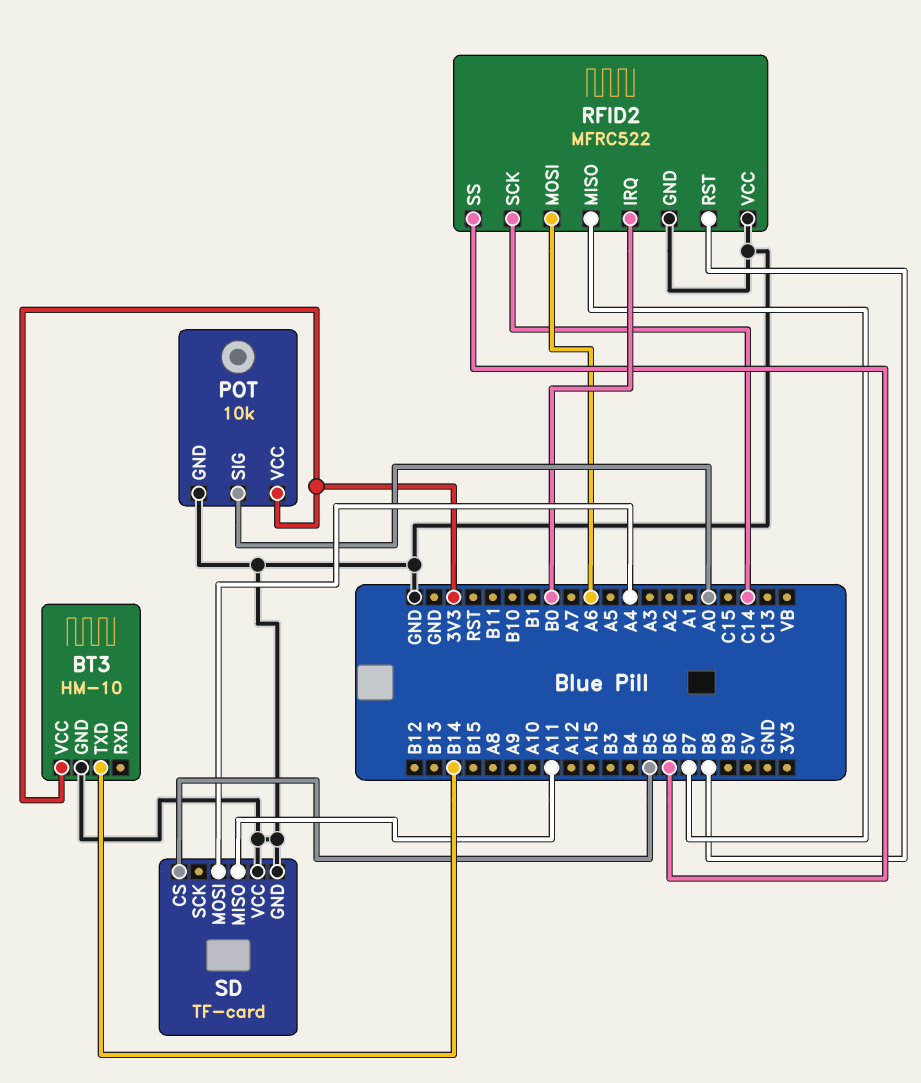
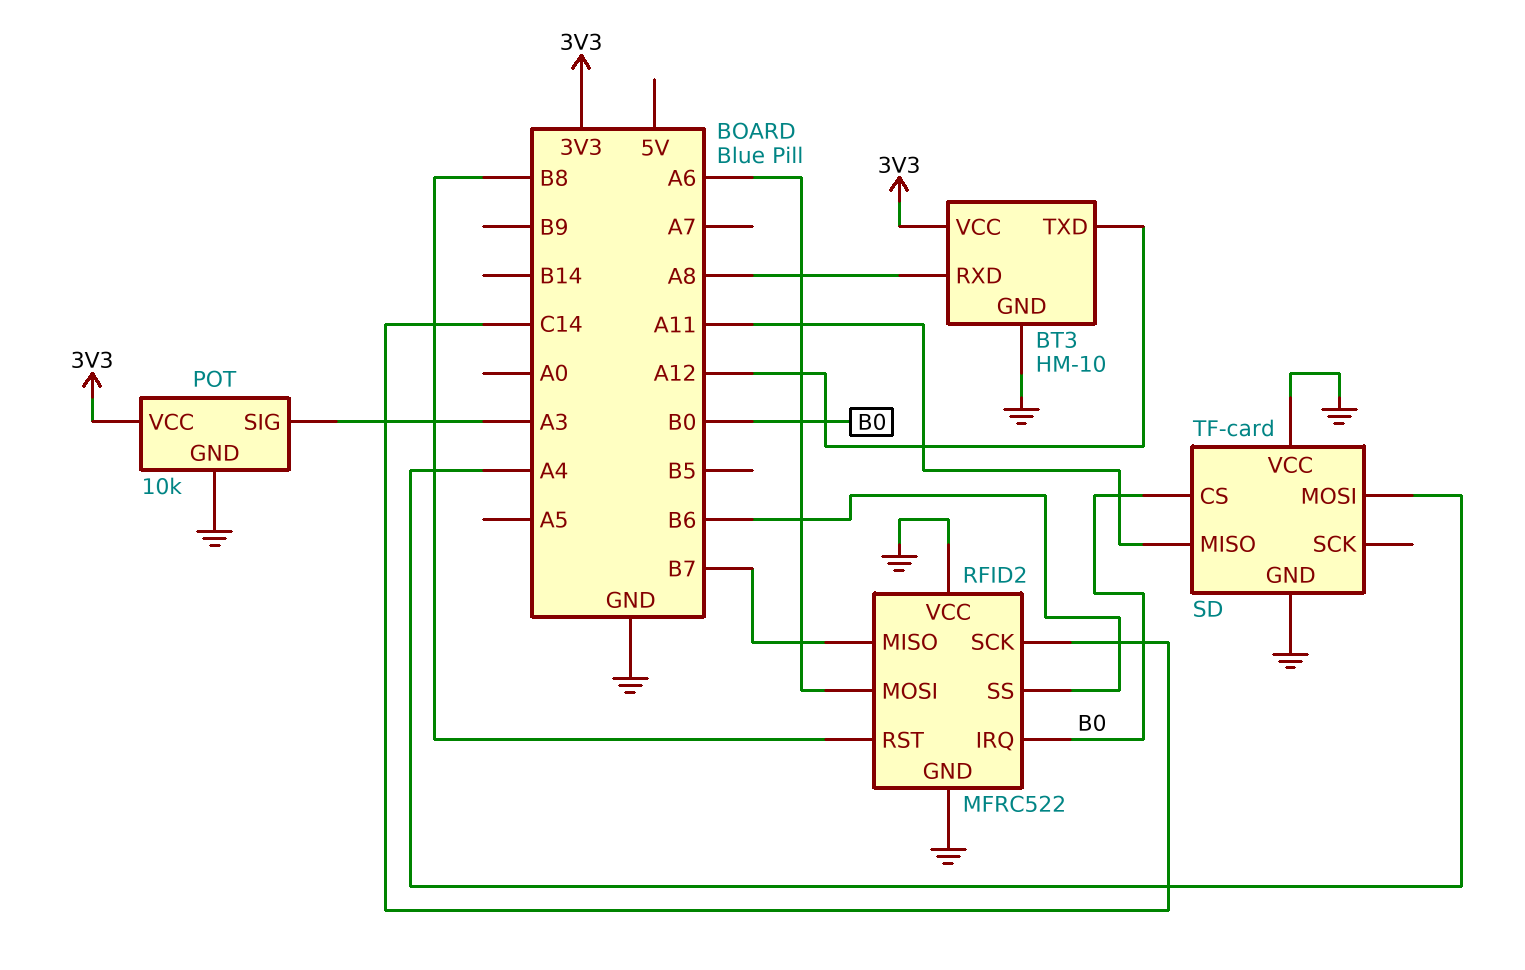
BT3 pin RXD: none -> A8
BT3 pin TXD: B14 -> A12
POT pin SIG: A0 -> A3
SD pin CS: B5 -> B0

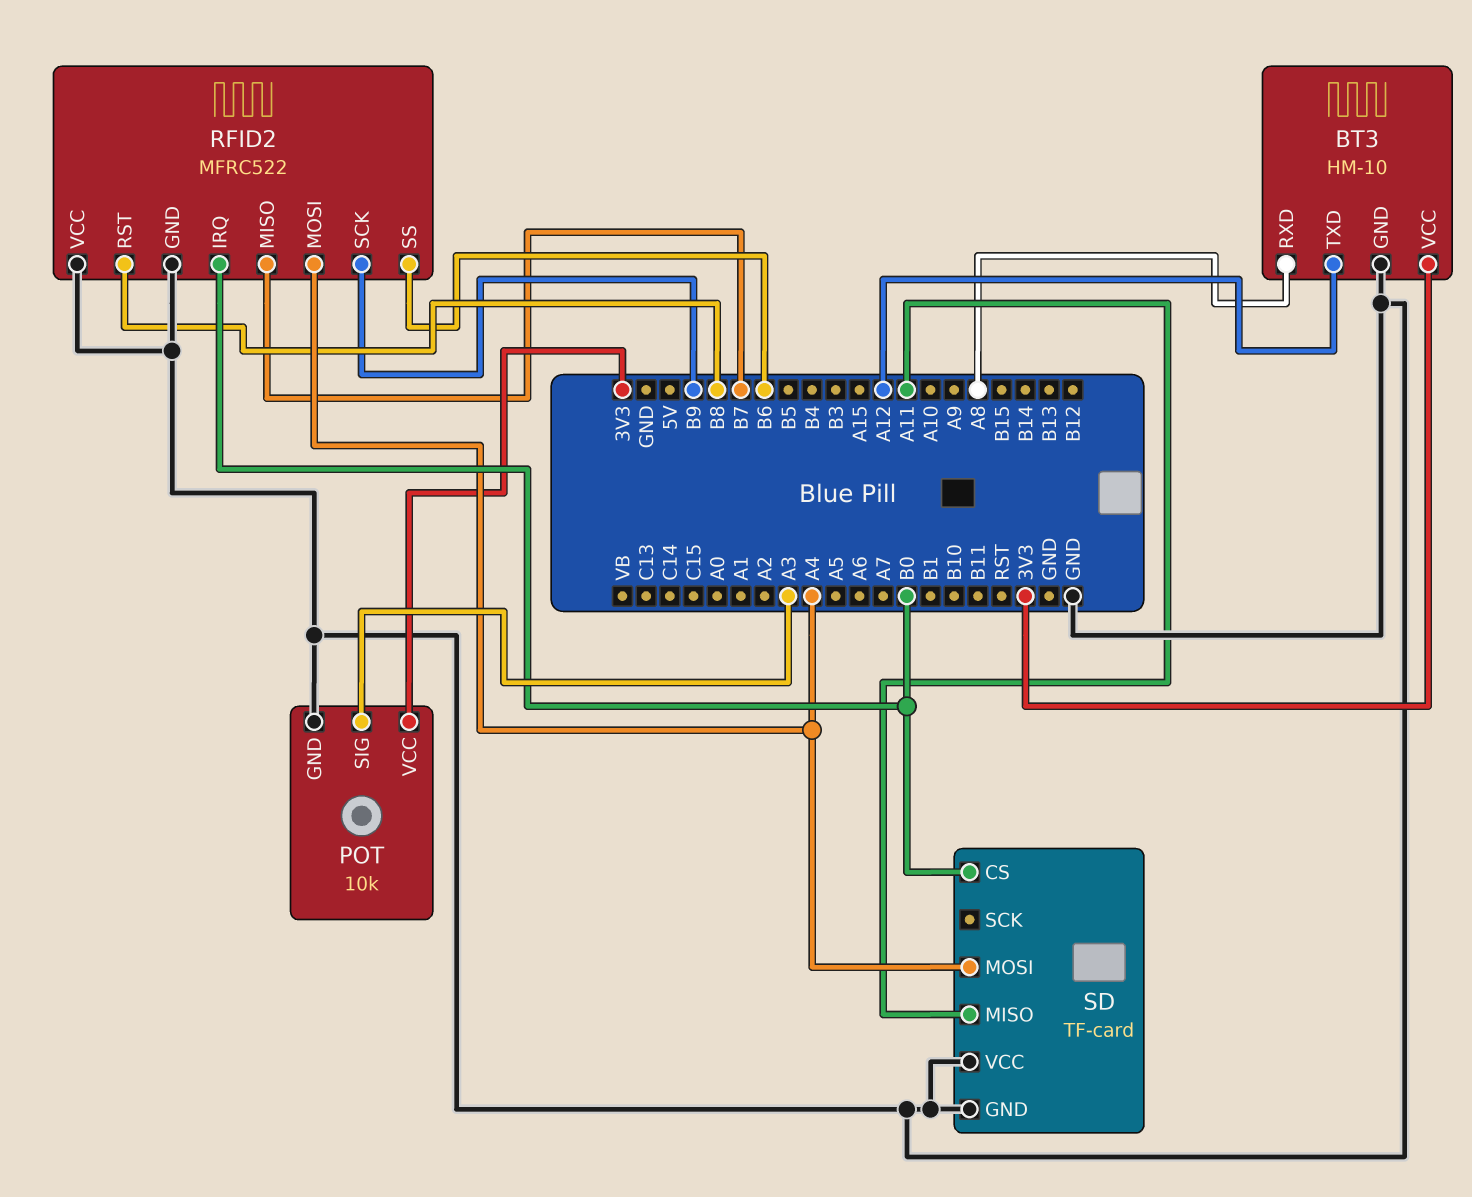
RFID2 pin MOSI: A6 -> A4
RFID2 pin SCK: C14 -> B9

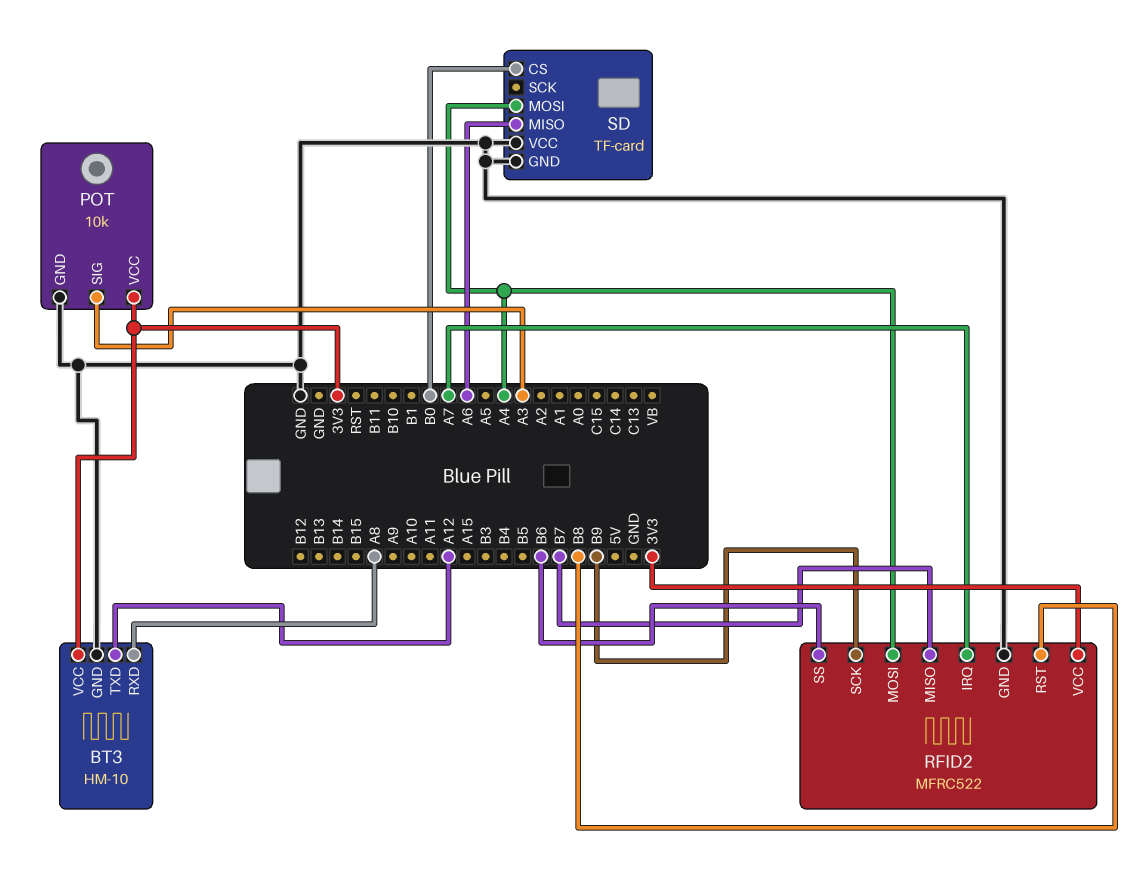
RFID2 pin IRQ: B0 -> A7
RFID2 pin VCC: GND -> 3V3
SD pin MISO: A11 -> A6

